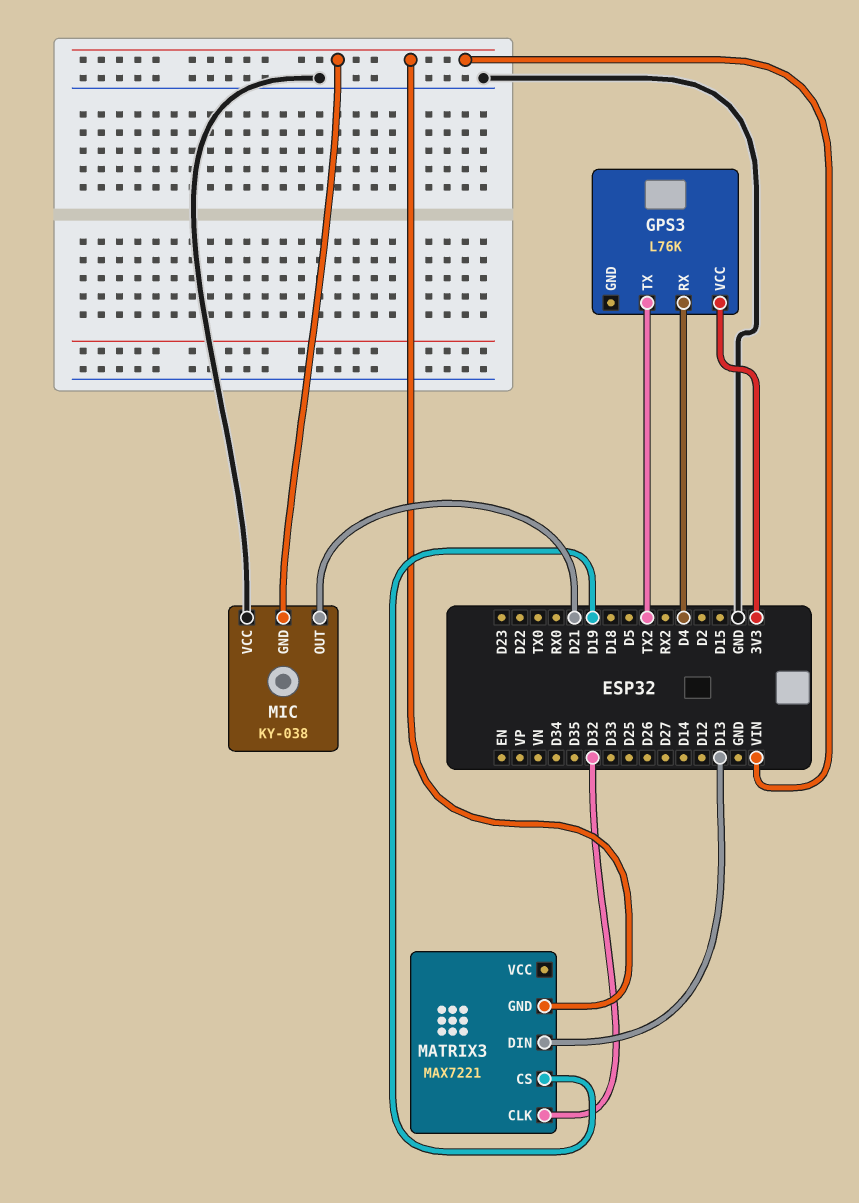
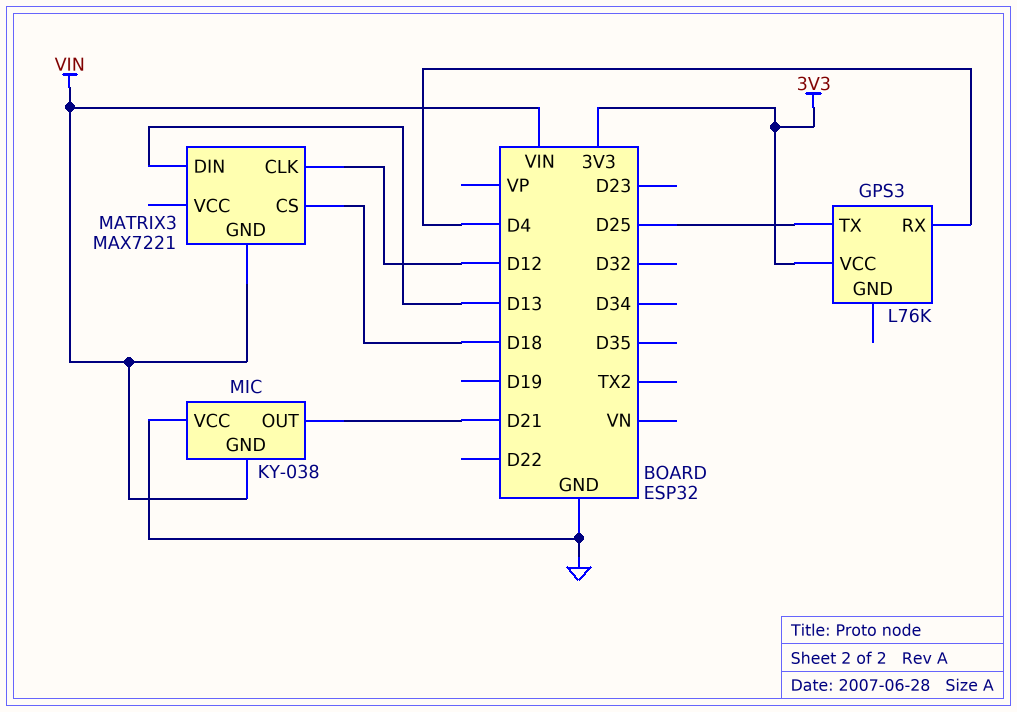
GPS3 pin TX: TX2 -> D25
MATRIX3 pin CLK: D32 -> D12
MATRIX3 pin CS: D19 -> D18

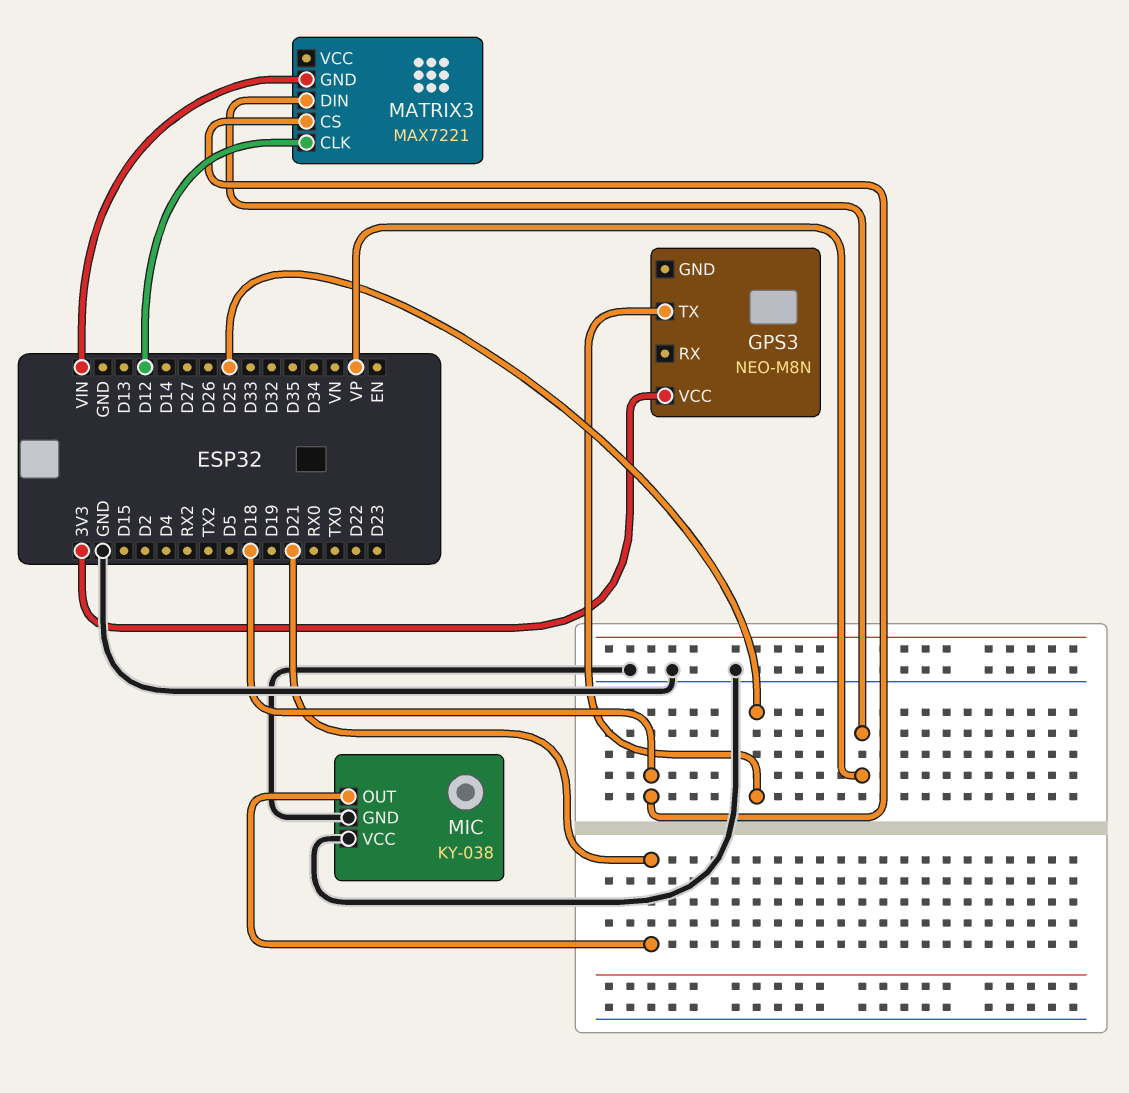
GPS3: L76K -> NEO-M8N
GPS3 pin RX: D4 -> none
MATRIX3 pin DIN: D13 -> VP
MIC pin GND: VIN -> GND

